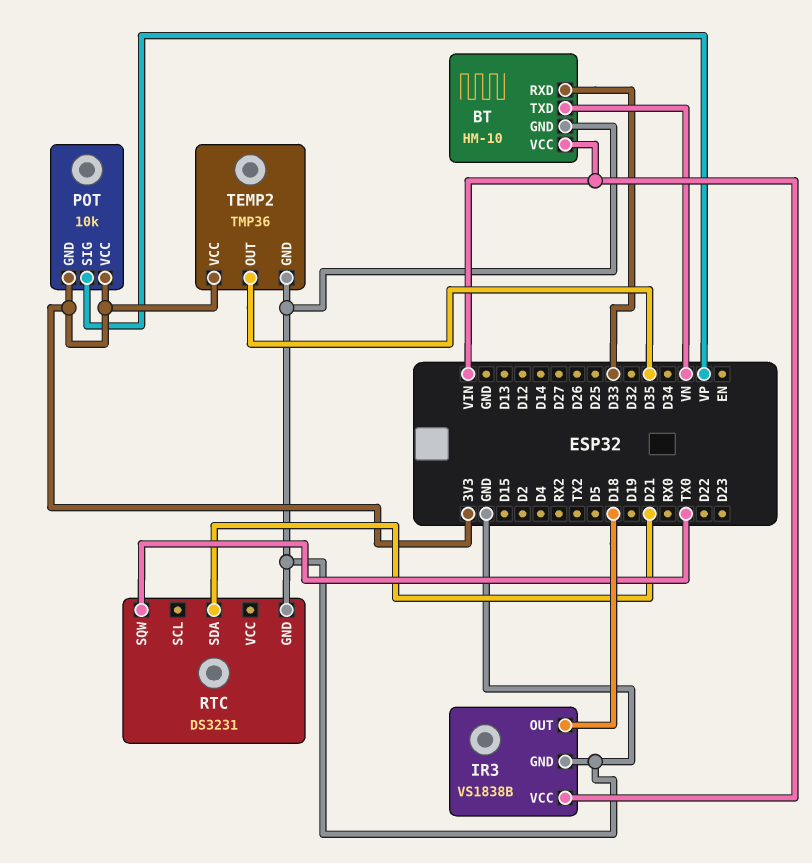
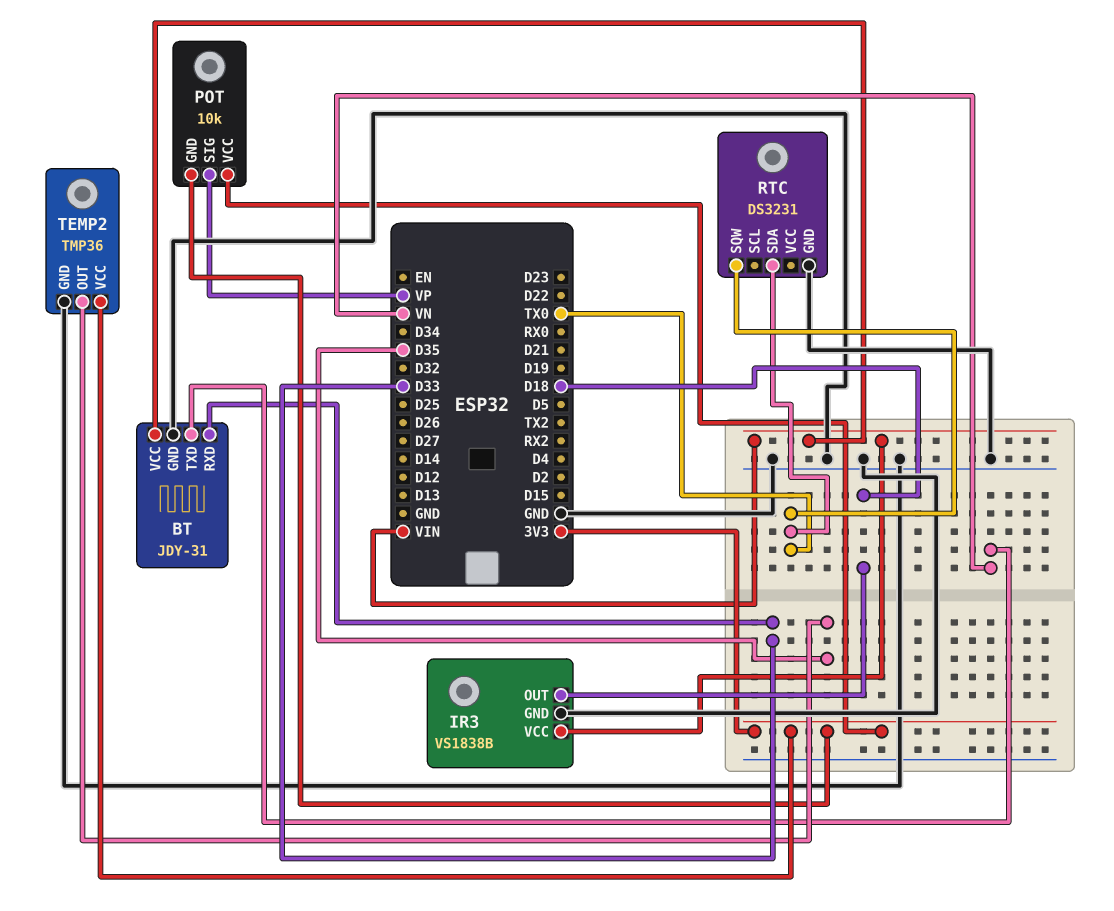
BT: HM-10 -> JDY-31
RTC pin SDA: D21 -> TX0

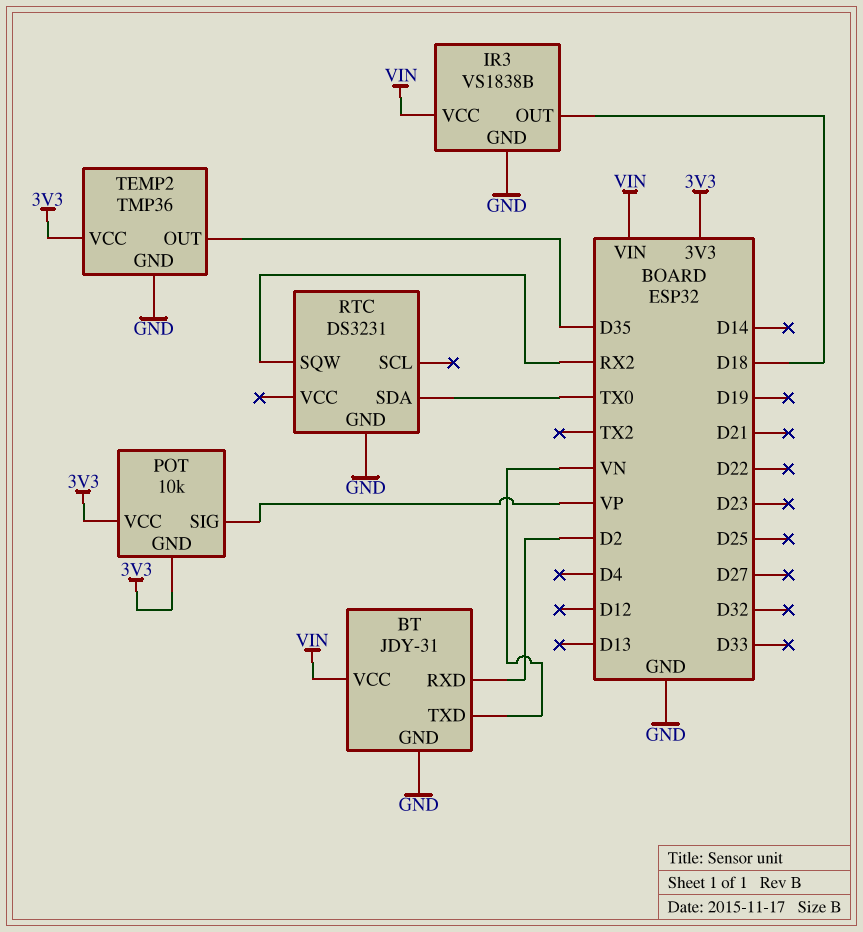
BT pin RXD: D33 -> D2
RTC pin SQW: TX0 -> RX2

